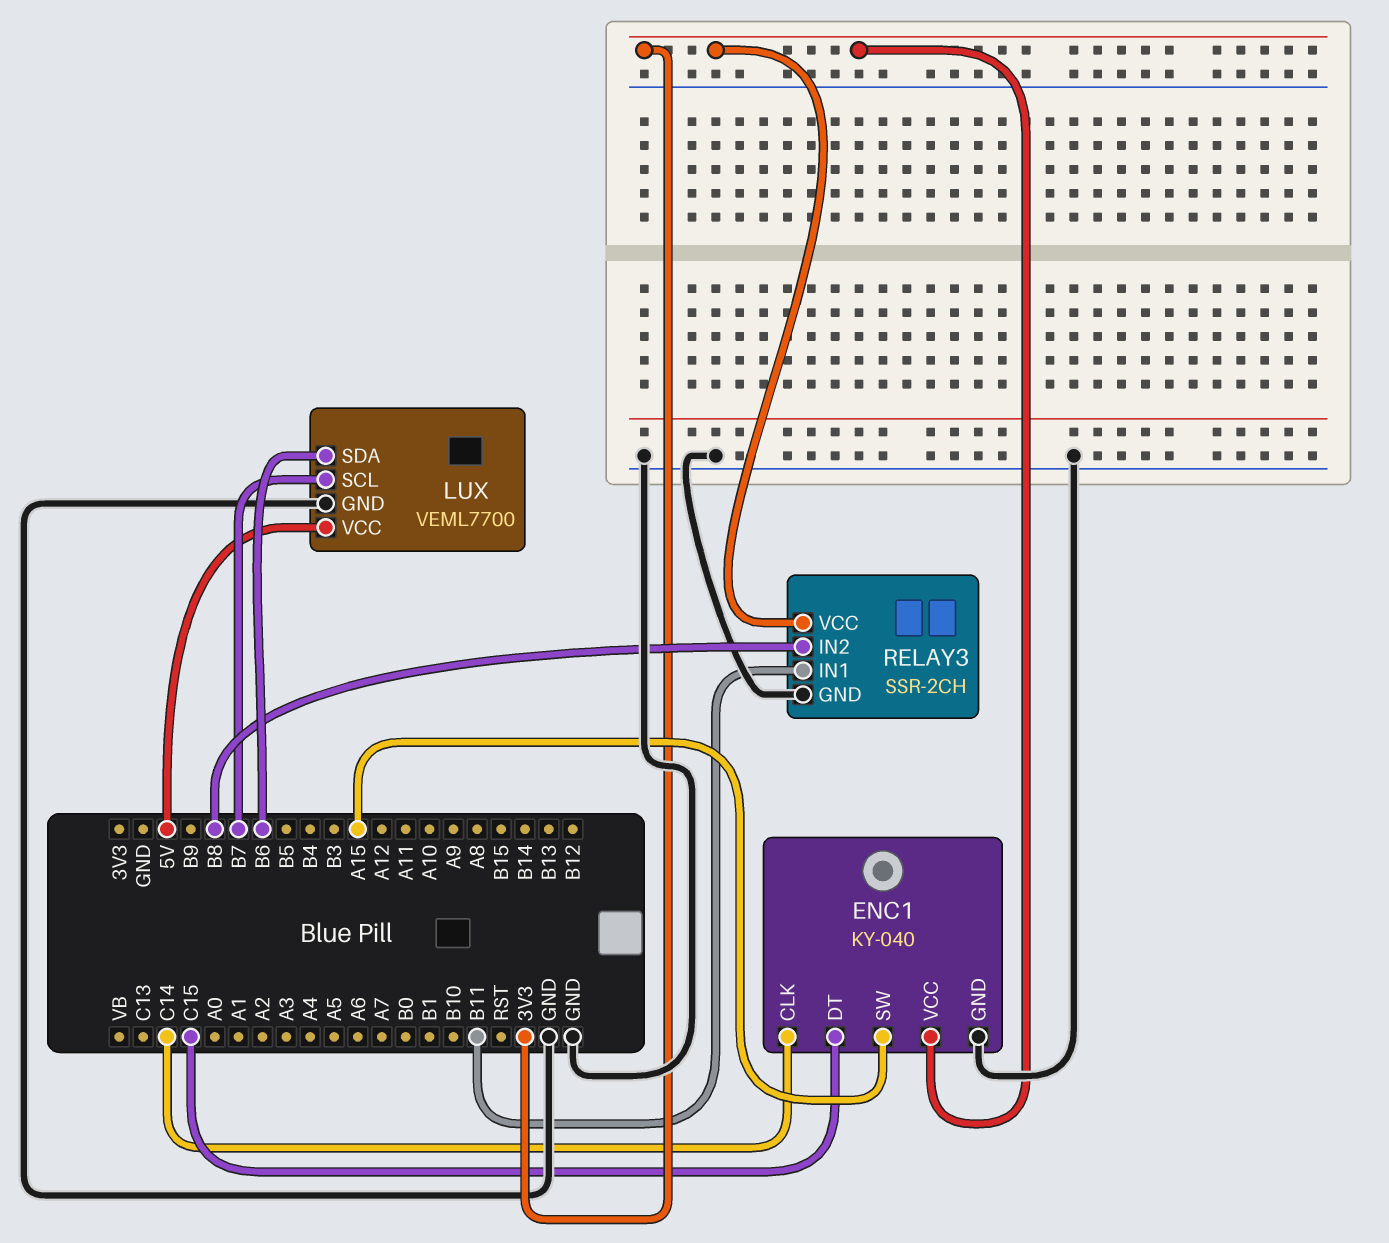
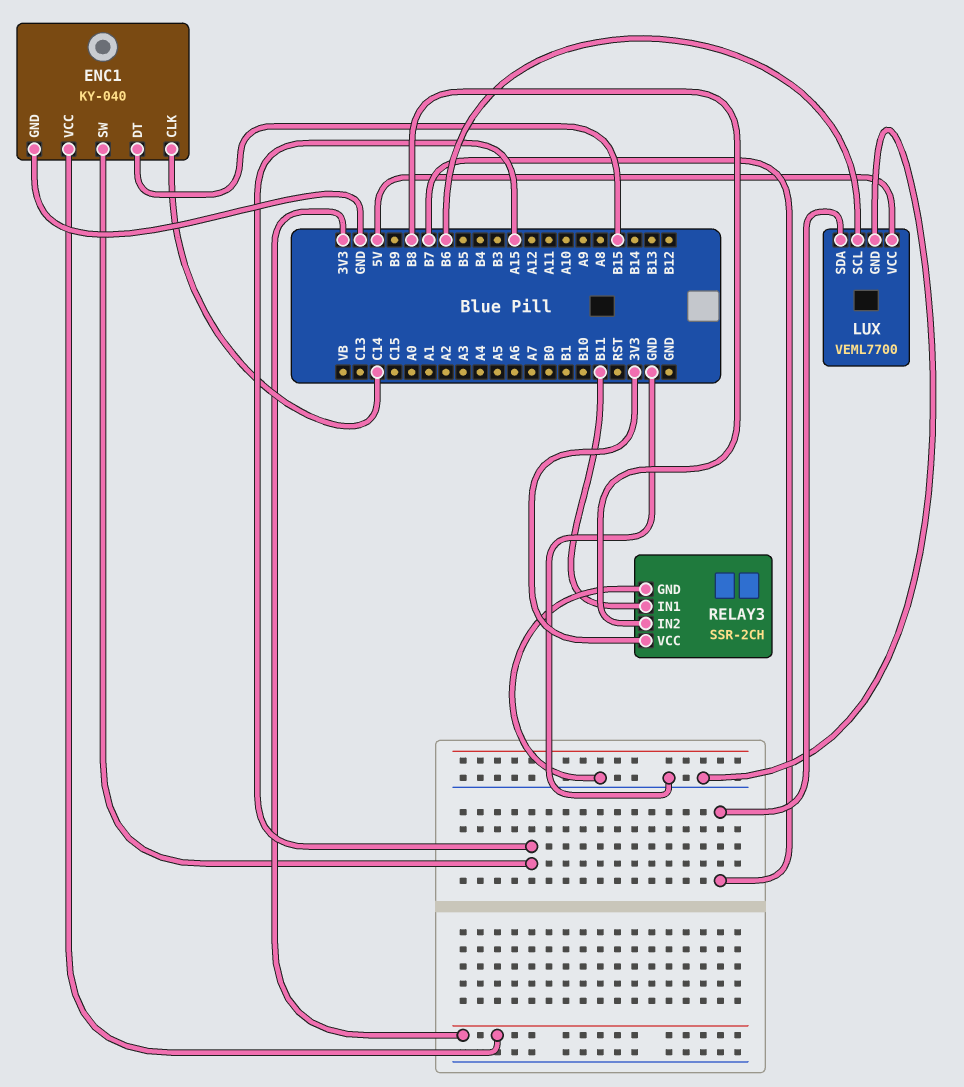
ENC1 pin DT: C15 -> B15
LUX pin SCL: B7 -> B6
LUX pin SDA: B6 -> B7

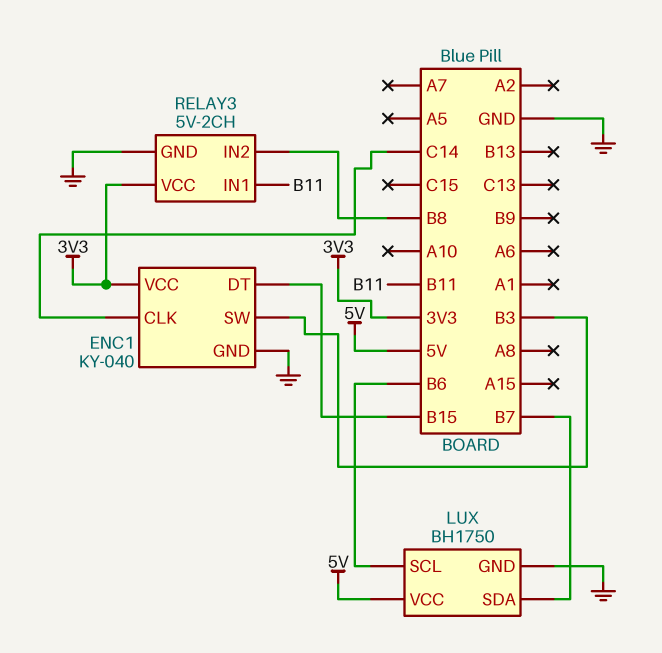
ENC1 pin SW: A15 -> B3
LUX: VEML7700 -> BH1750
RELAY3: SSR-2CH -> 5V-2CH

